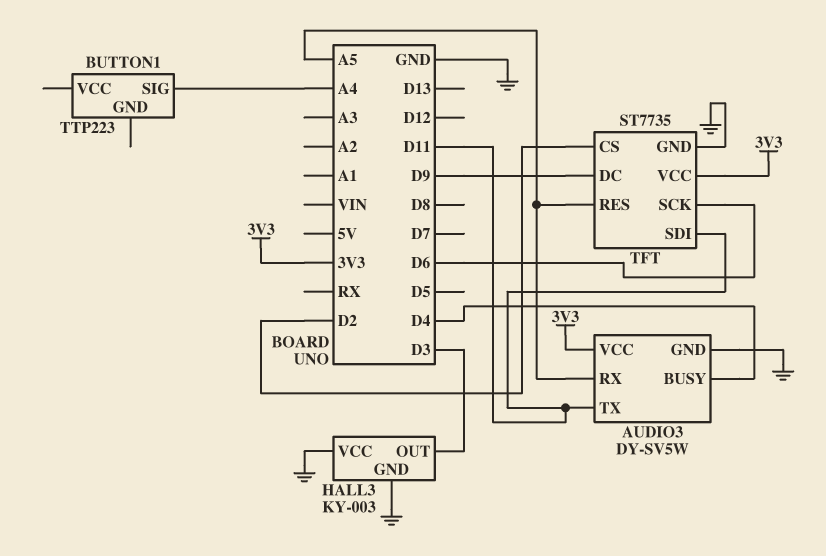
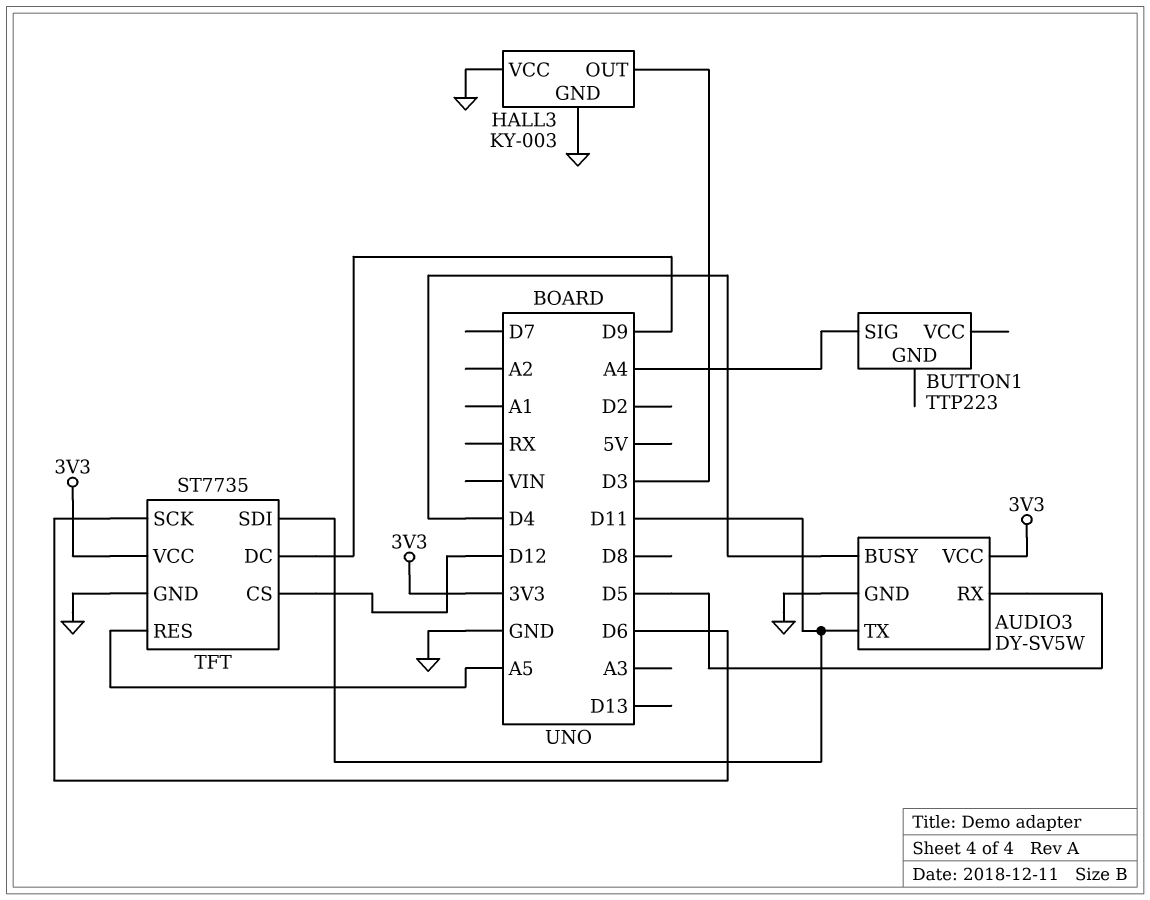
AUDIO3 pin RX: A5 -> D5
TFT pin CS: D2 -> D12

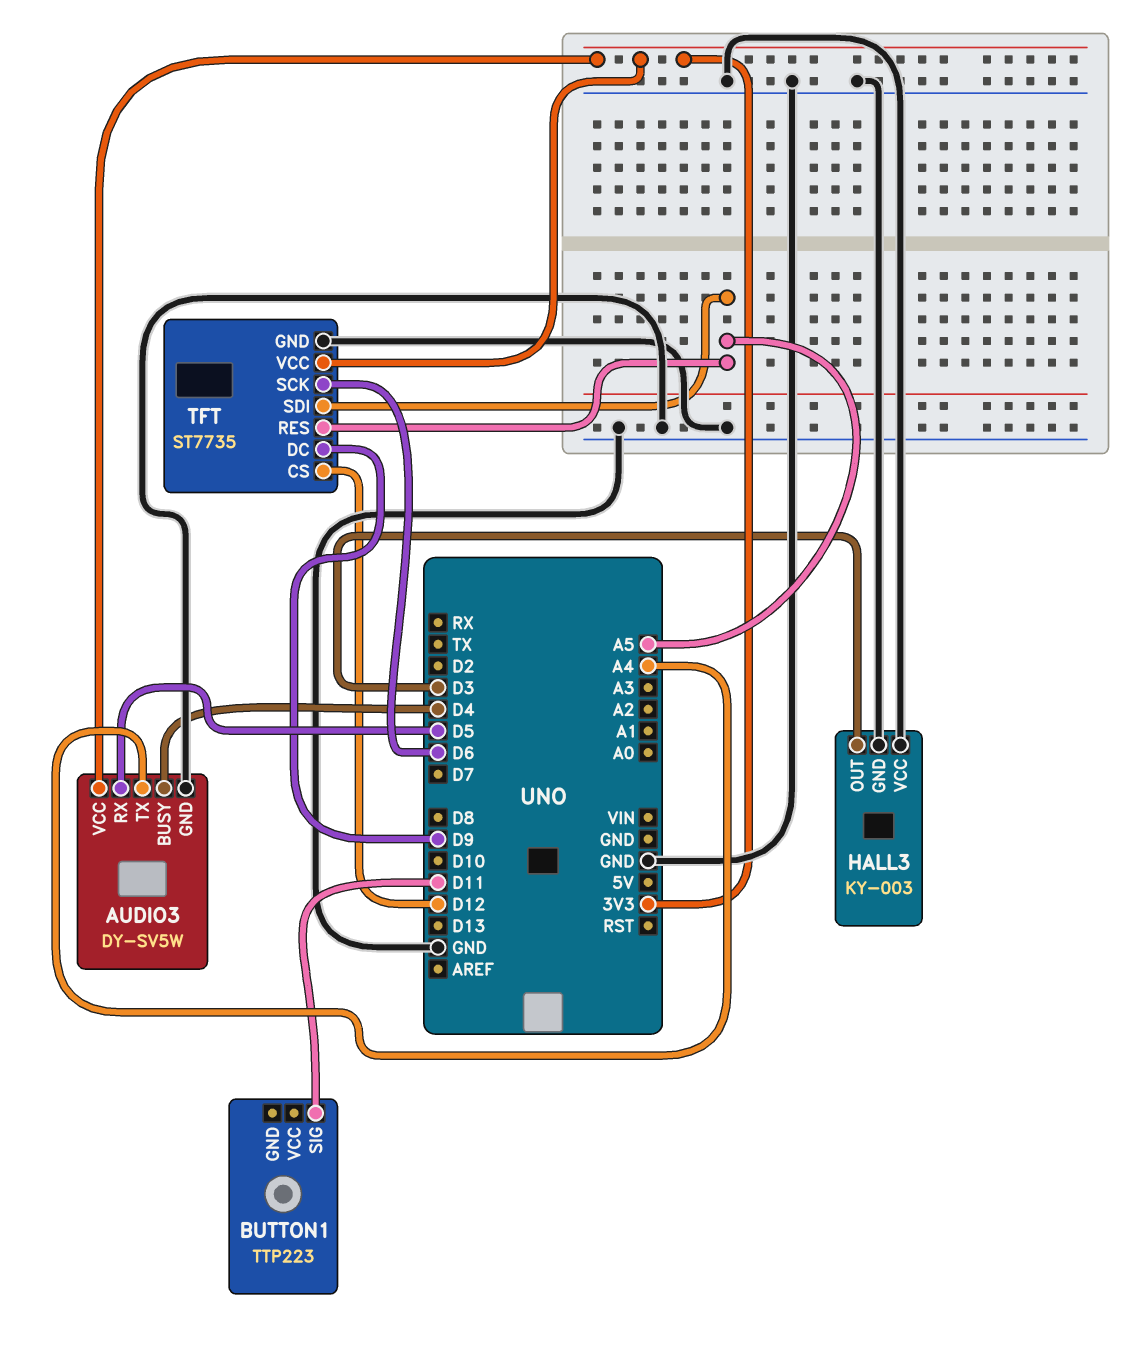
AUDIO3 pin TX: D11 -> A4
BUTTON1 pin SIG: A4 -> D11
TFT pin SDI: D11 -> A5

